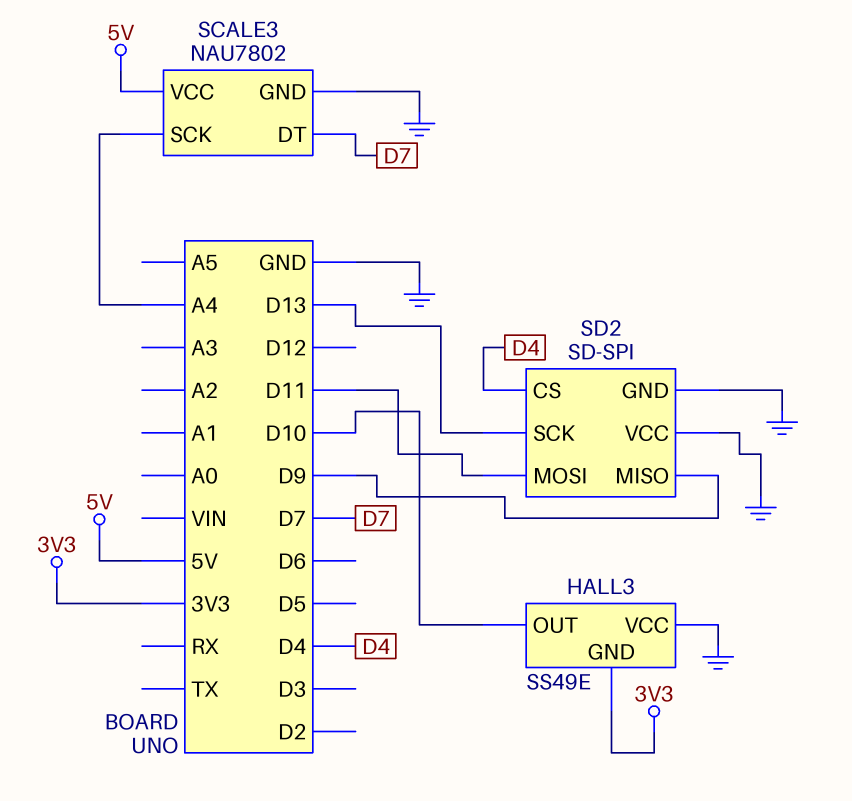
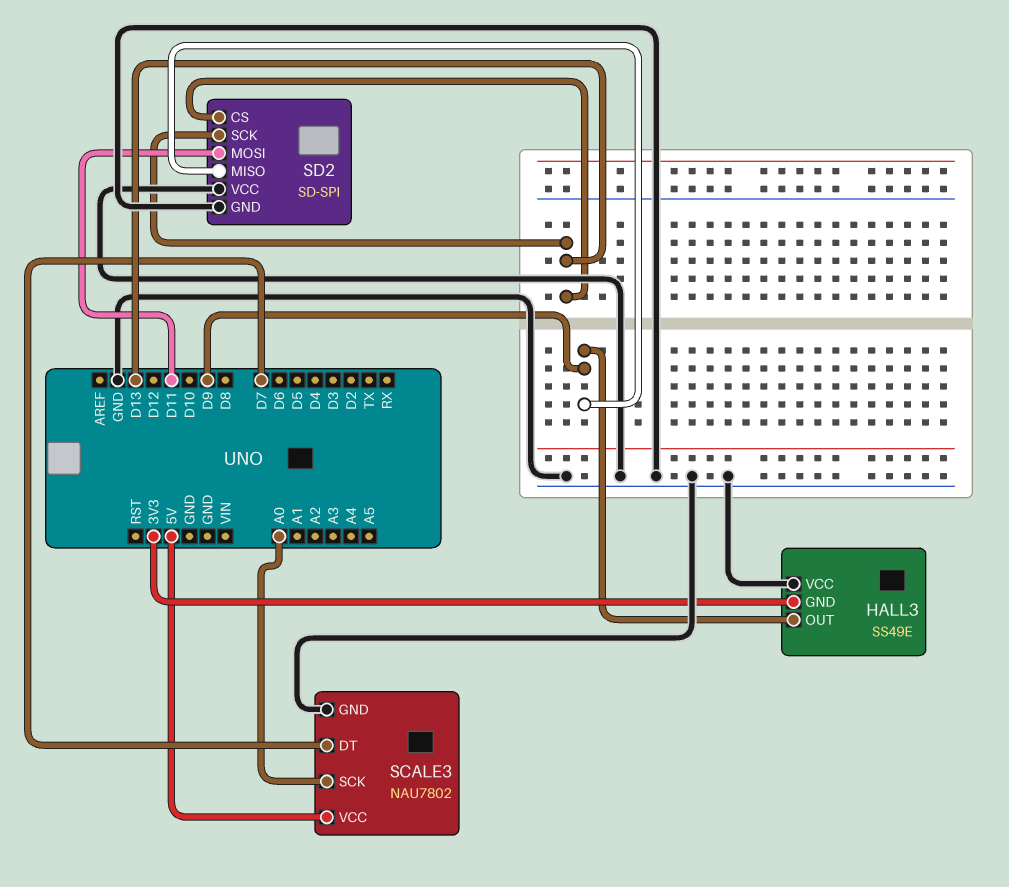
HALL3 pin OUT: D10 -> D9
SCALE3 pin SCK: A4 -> A0
SD2 pin CS: D4 -> D13

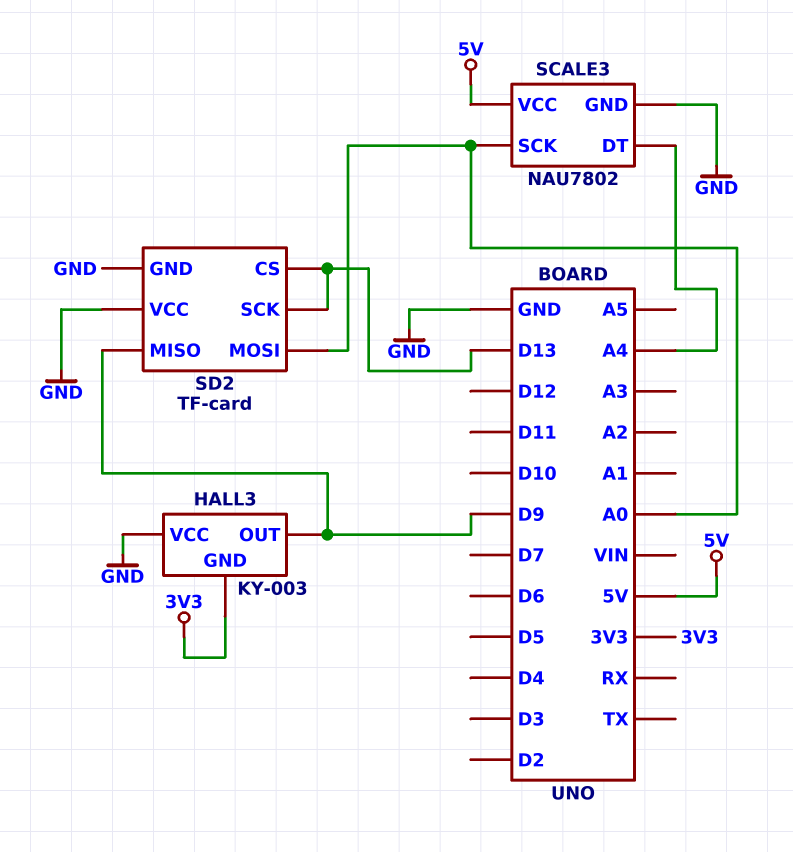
HALL3: SS49E -> KY-003
SCALE3 pin DT: D7 -> A4
SD2: SD-SPI -> TF-card
SD2 pin MOSI: D11 -> A0

